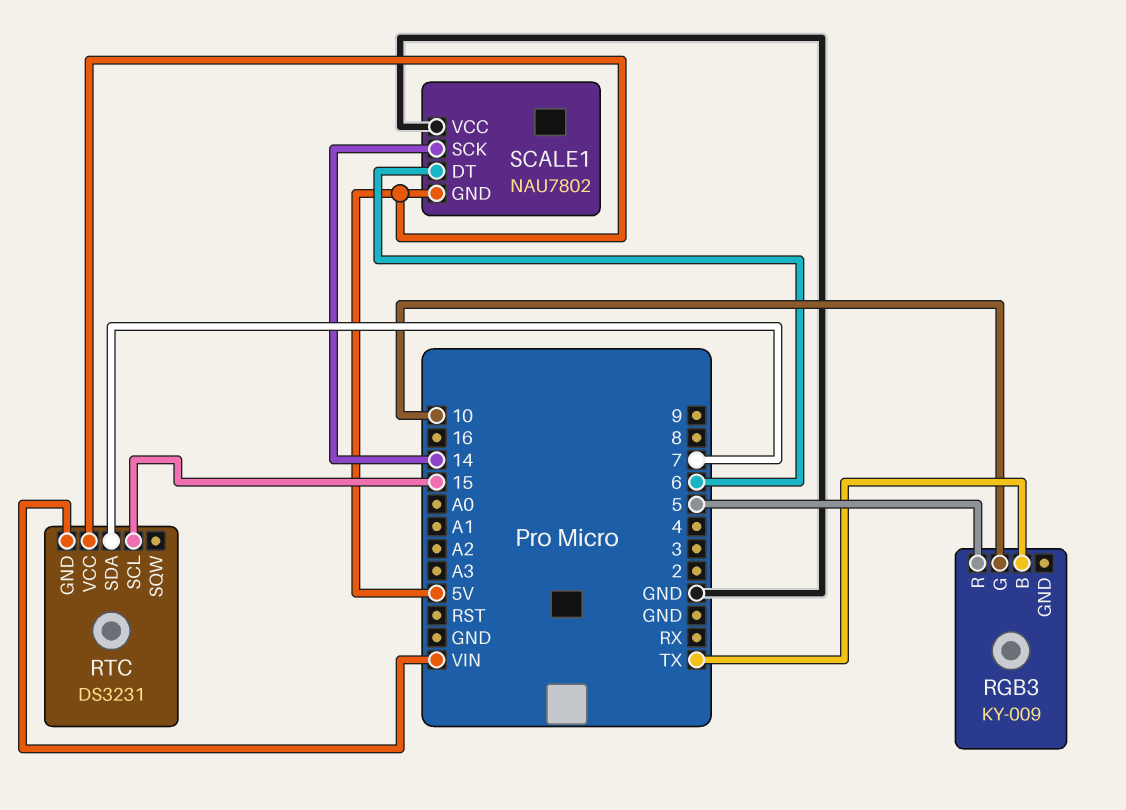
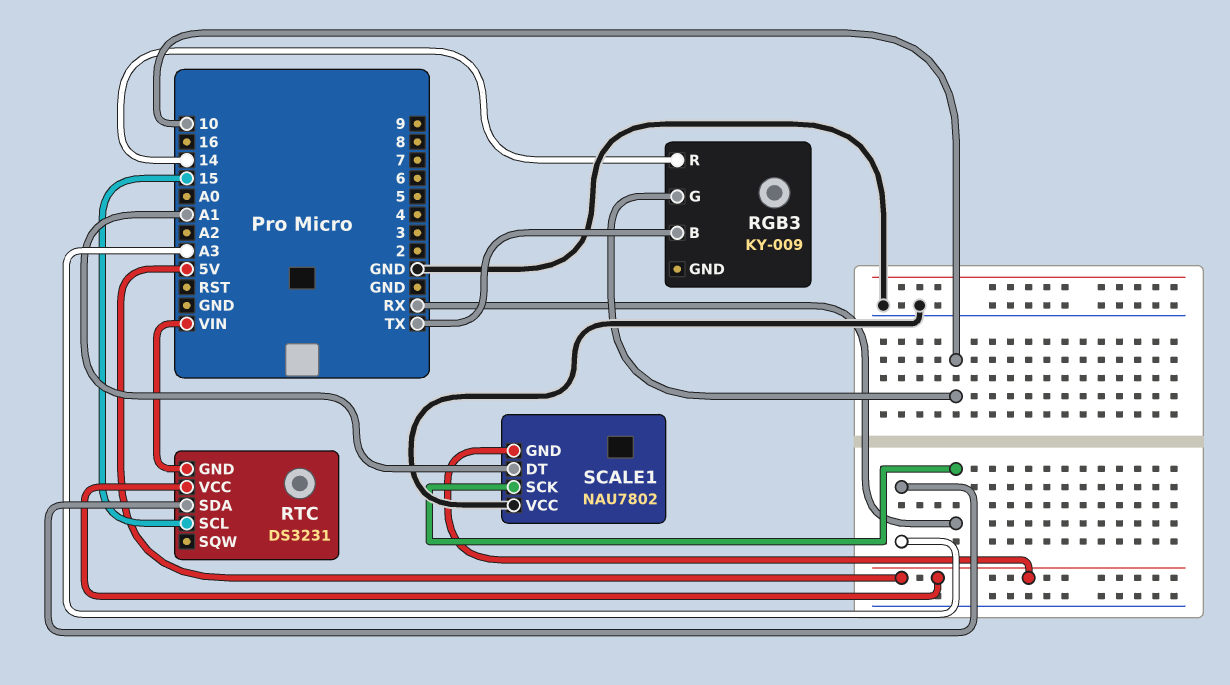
RGB3 pin R: 5 -> 14
RTC pin SDA: 7 -> A3
SCALE1 pin DT: 6 -> A1
SCALE1 pin SCK: 14 -> RX

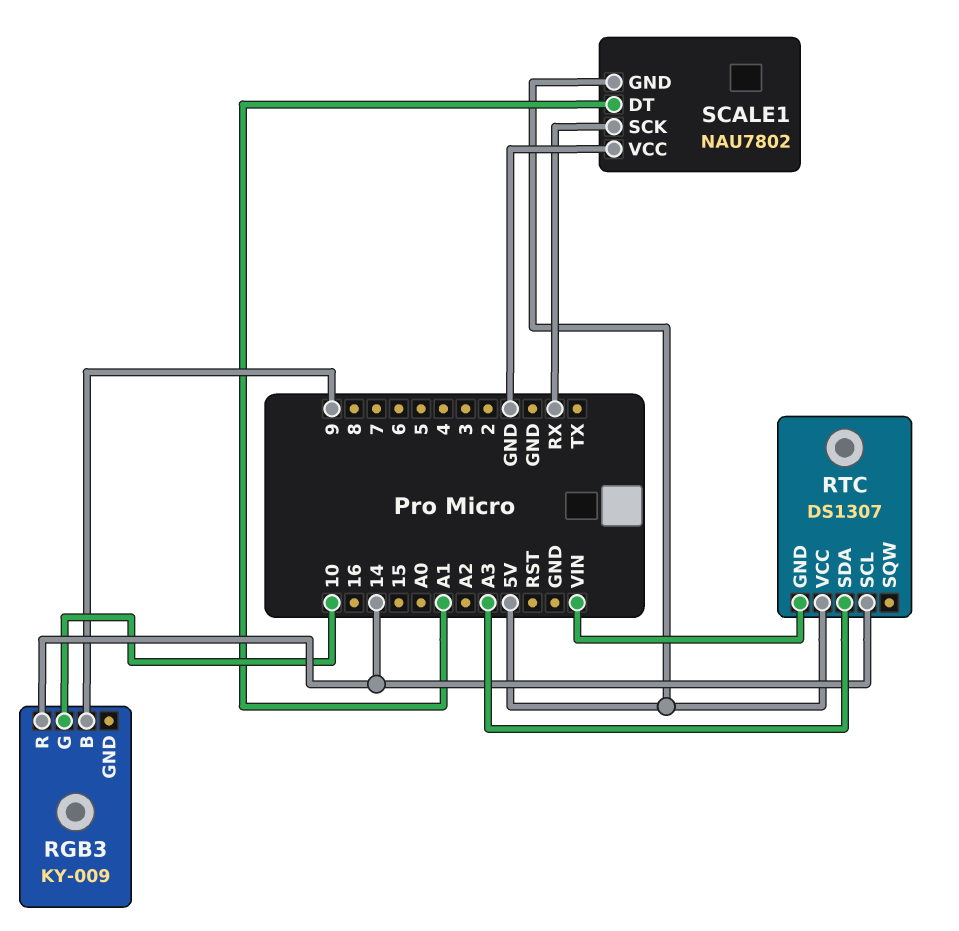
RGB3 pin B: TX -> 9
RTC: DS3231 -> DS1307
RTC pin SCL: 15 -> 14

